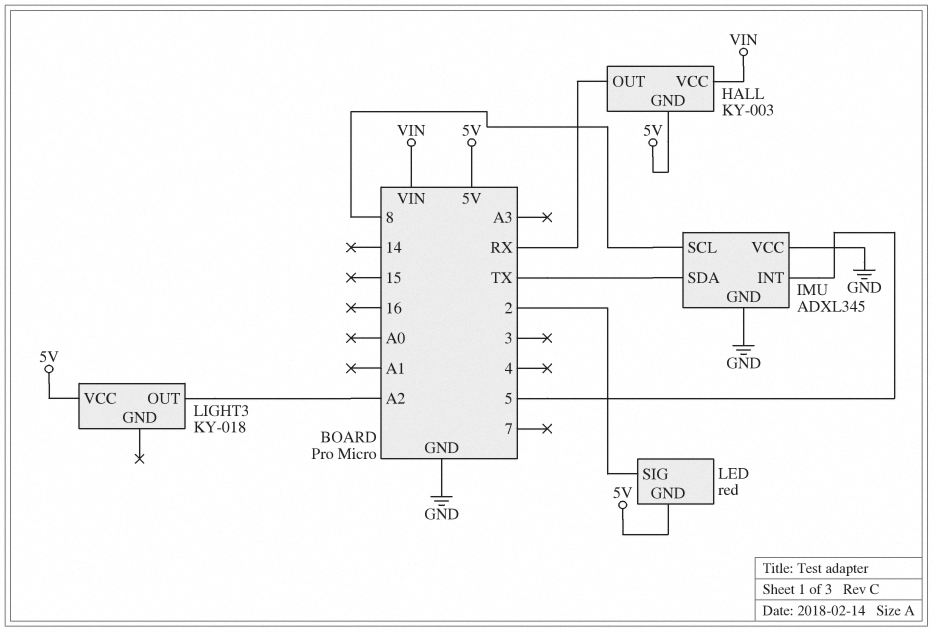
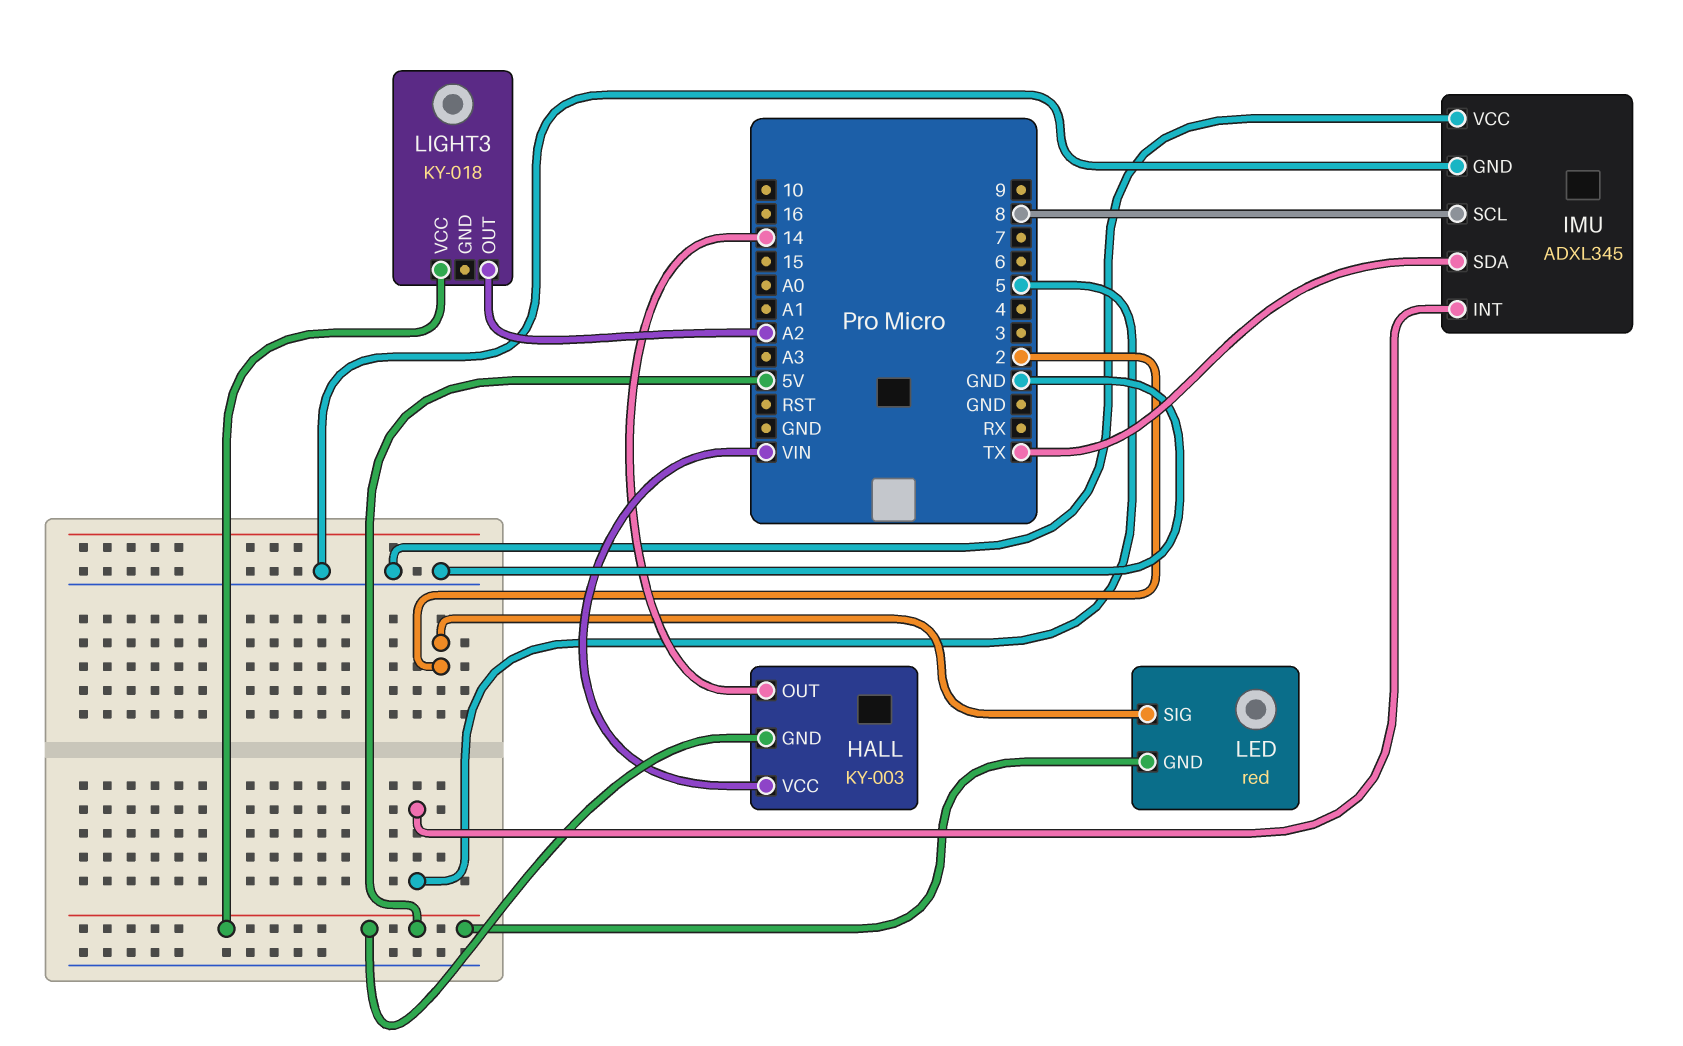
HALL pin OUT: RX -> 14

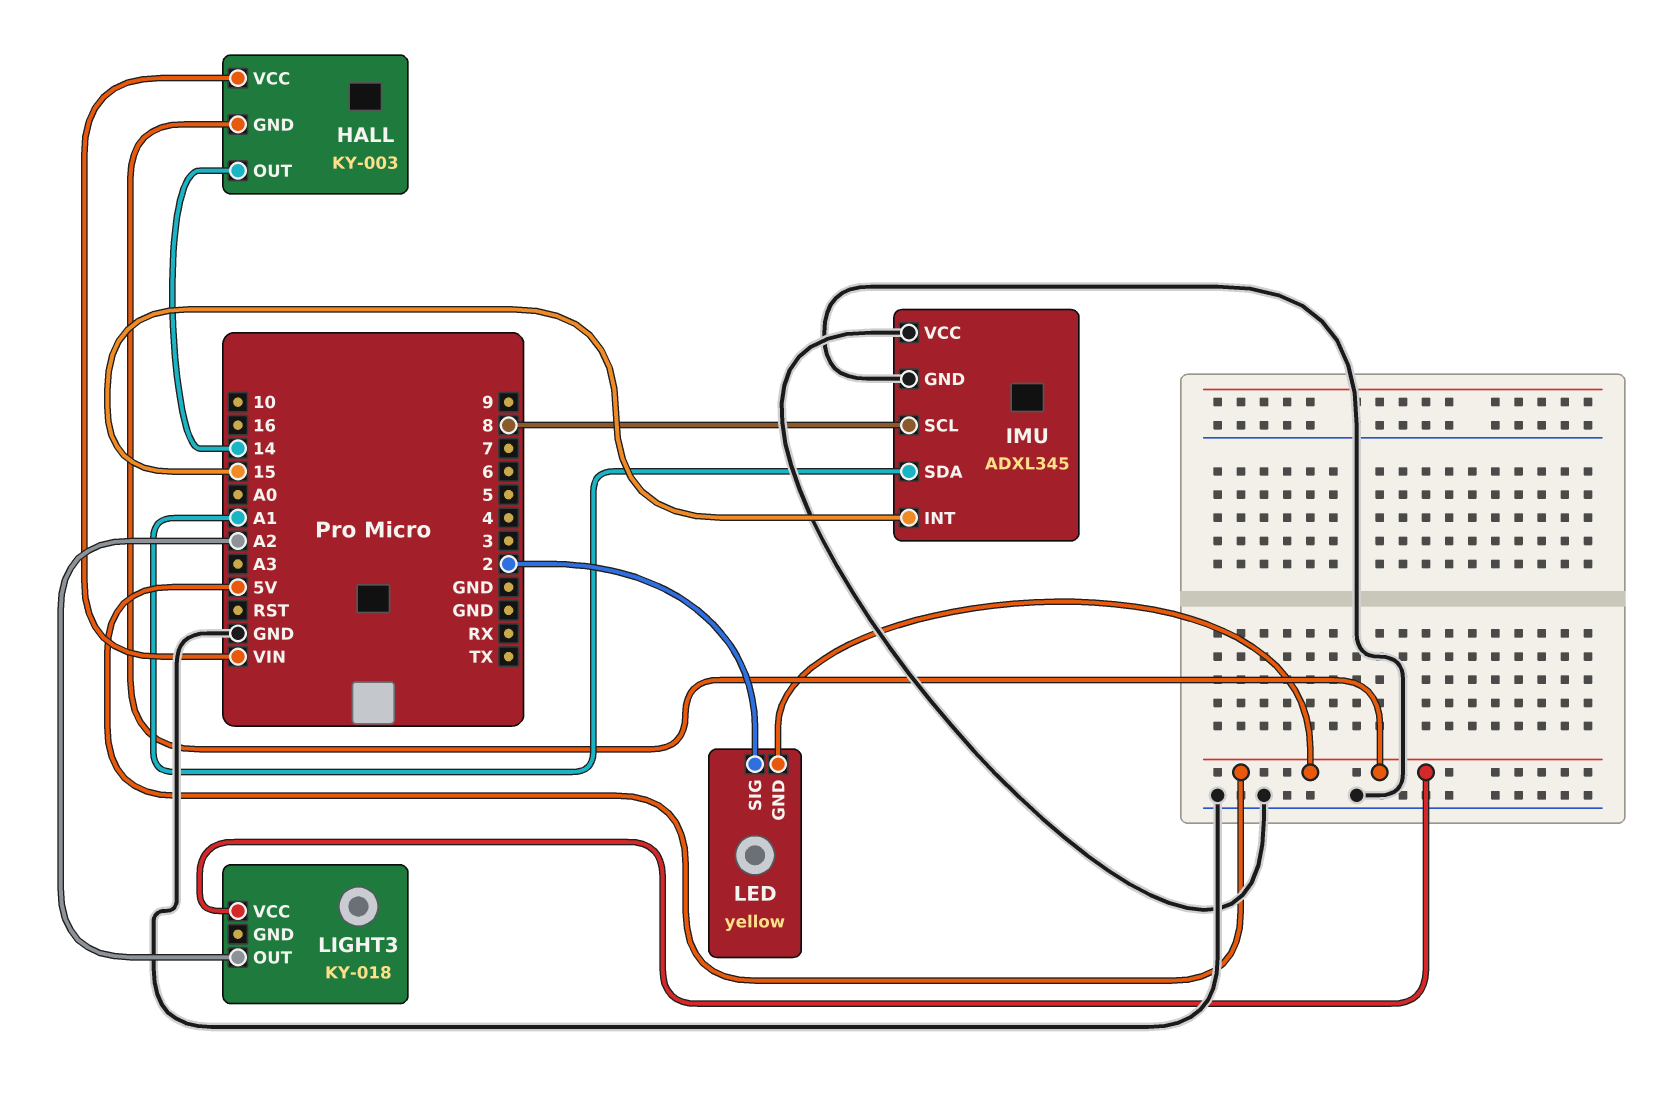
IMU pin INT: 5 -> 15
IMU pin SDA: TX -> A1
LED: red -> yellow

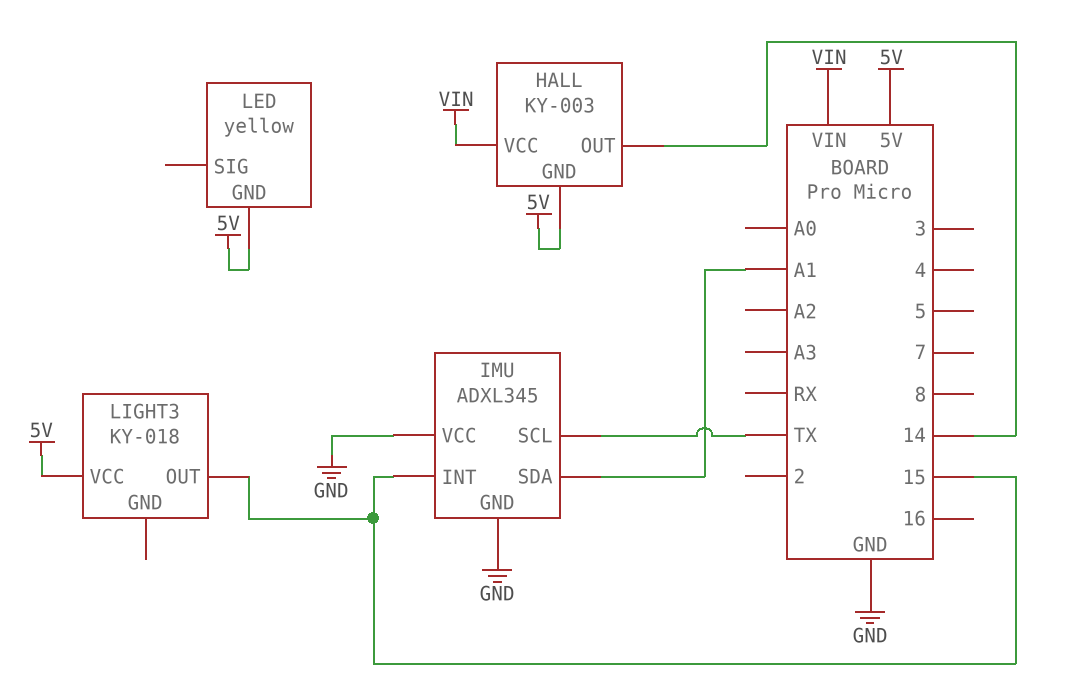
IMU pin SCL: 8 -> TX
LED pin SIG: 2 -> none
LIGHT3 pin OUT: A2 -> 15

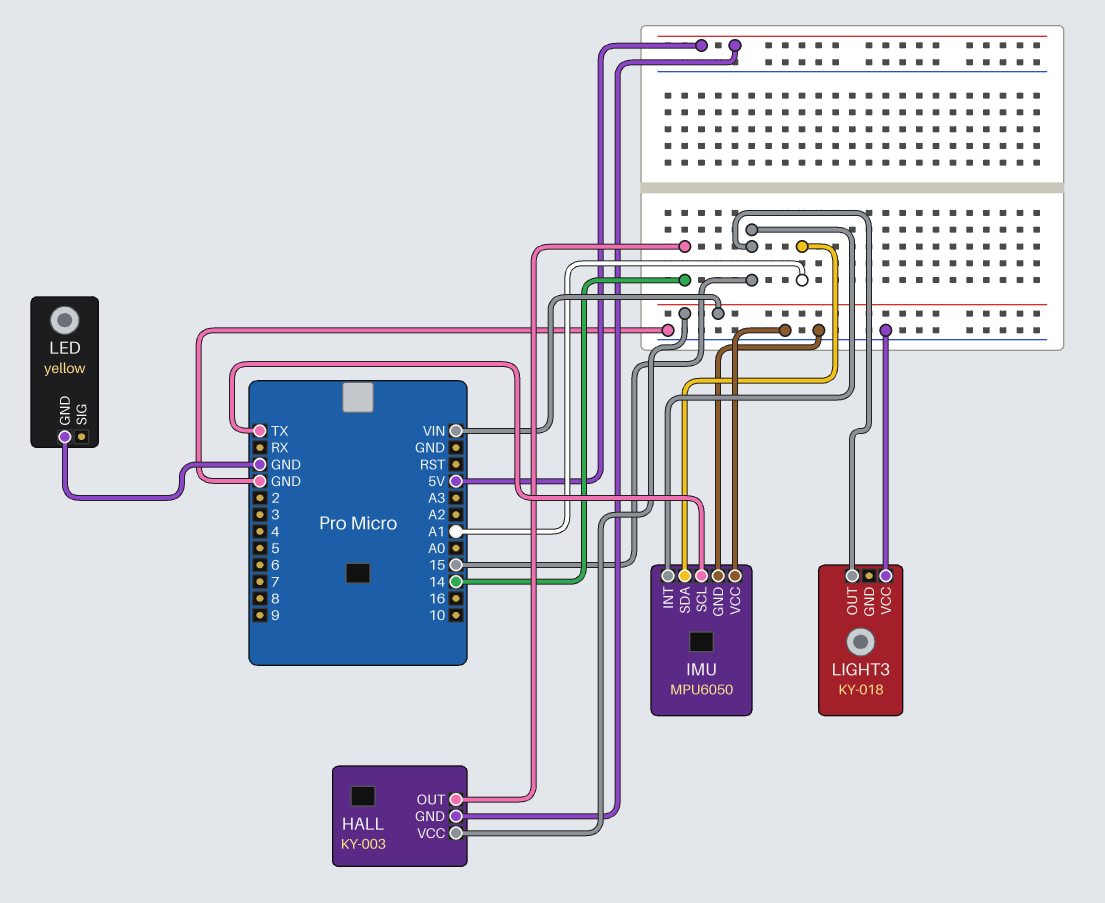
IMU: ADXL345 -> MPU6050
LED pin GND: 5V -> GND
LIGHT3 pin VCC: 5V -> GND

